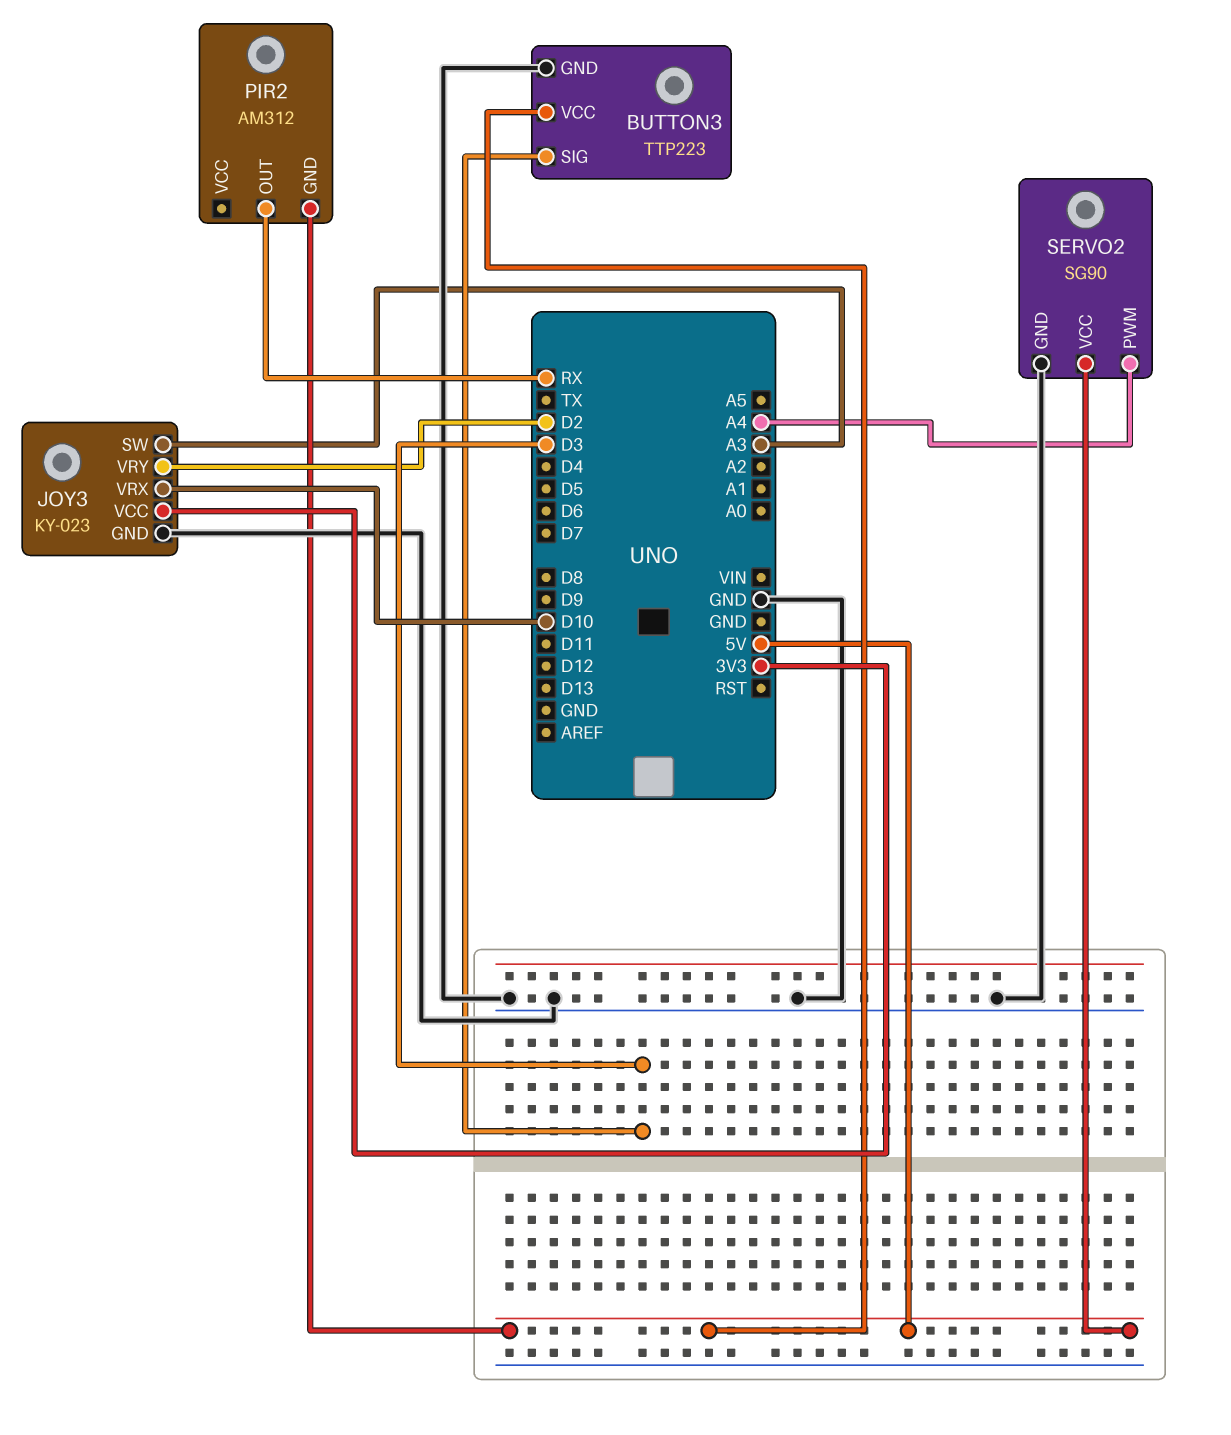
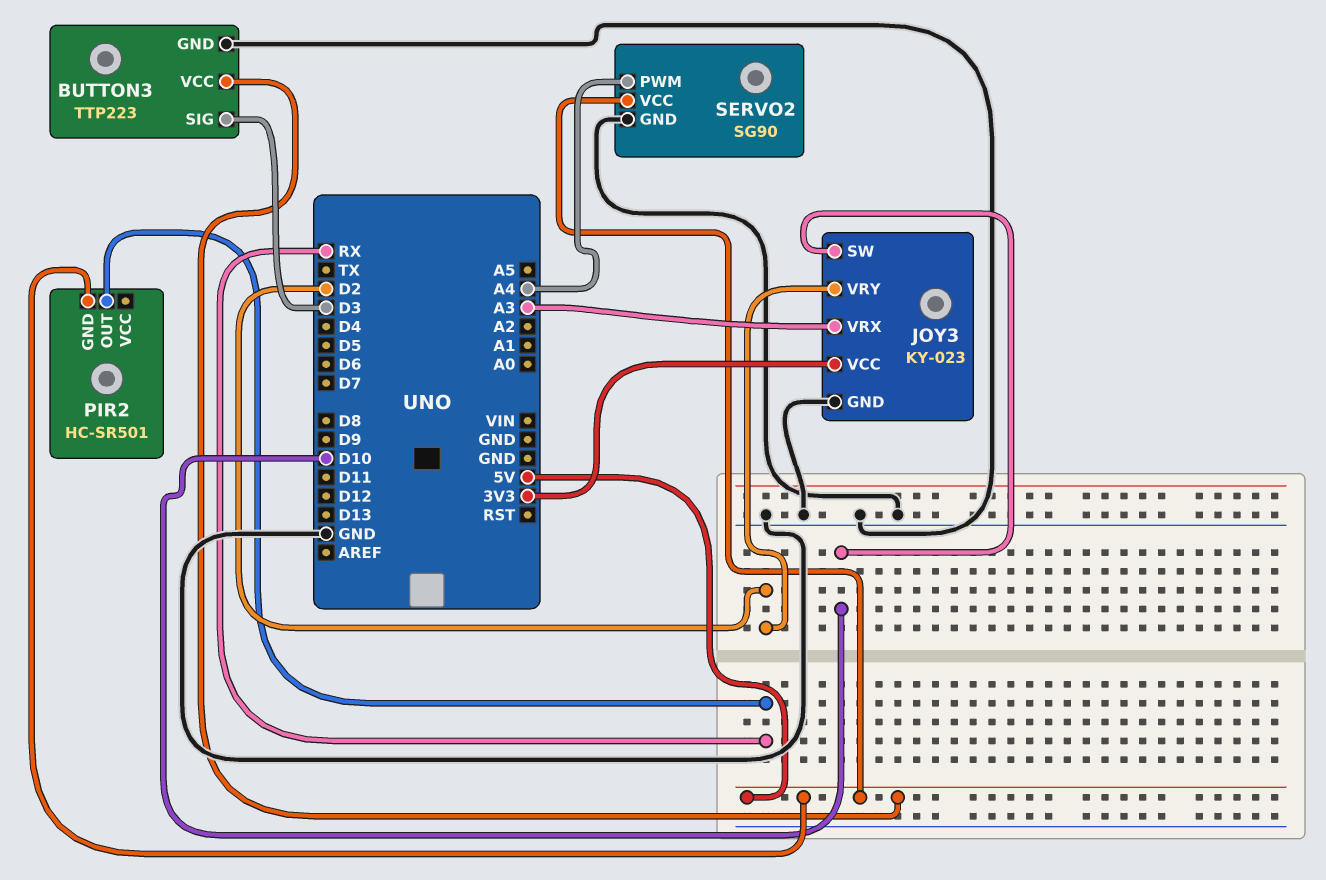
JOY3 pin SW: A3 -> D10
JOY3 pin VRX: D10 -> A3
PIR2: AM312 -> HC-SR501

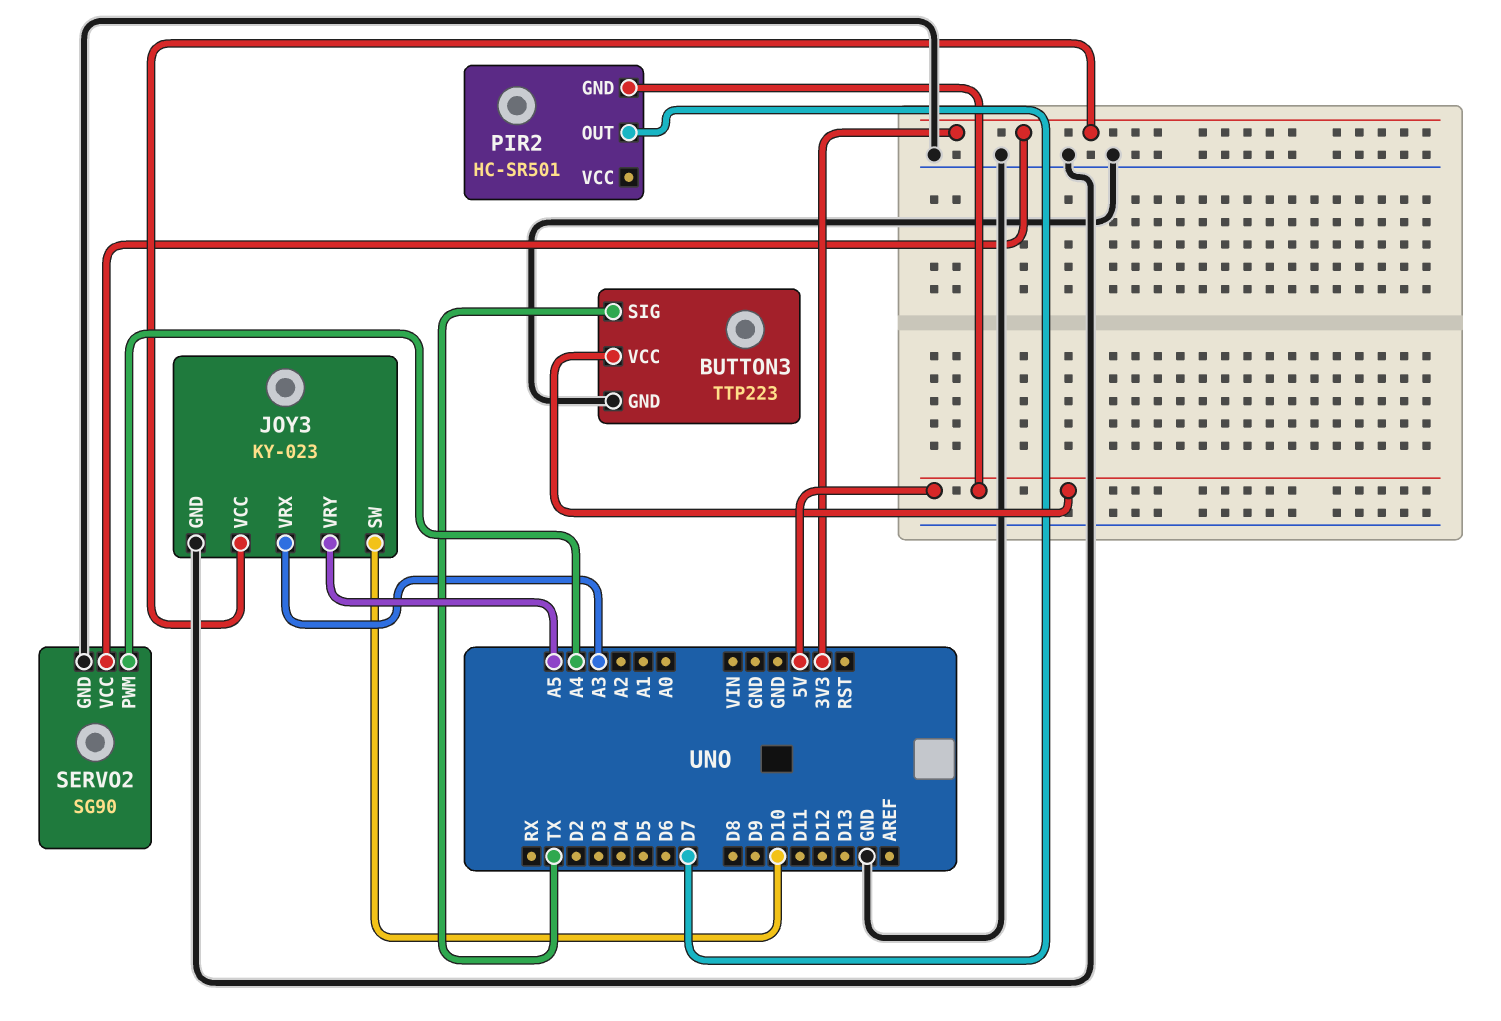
BUTTON3 pin SIG: D3 -> TX
JOY3 pin VRY: D2 -> A5
PIR2 pin OUT: RX -> D7
SERVO2 pin VCC: 5V -> 3V3

